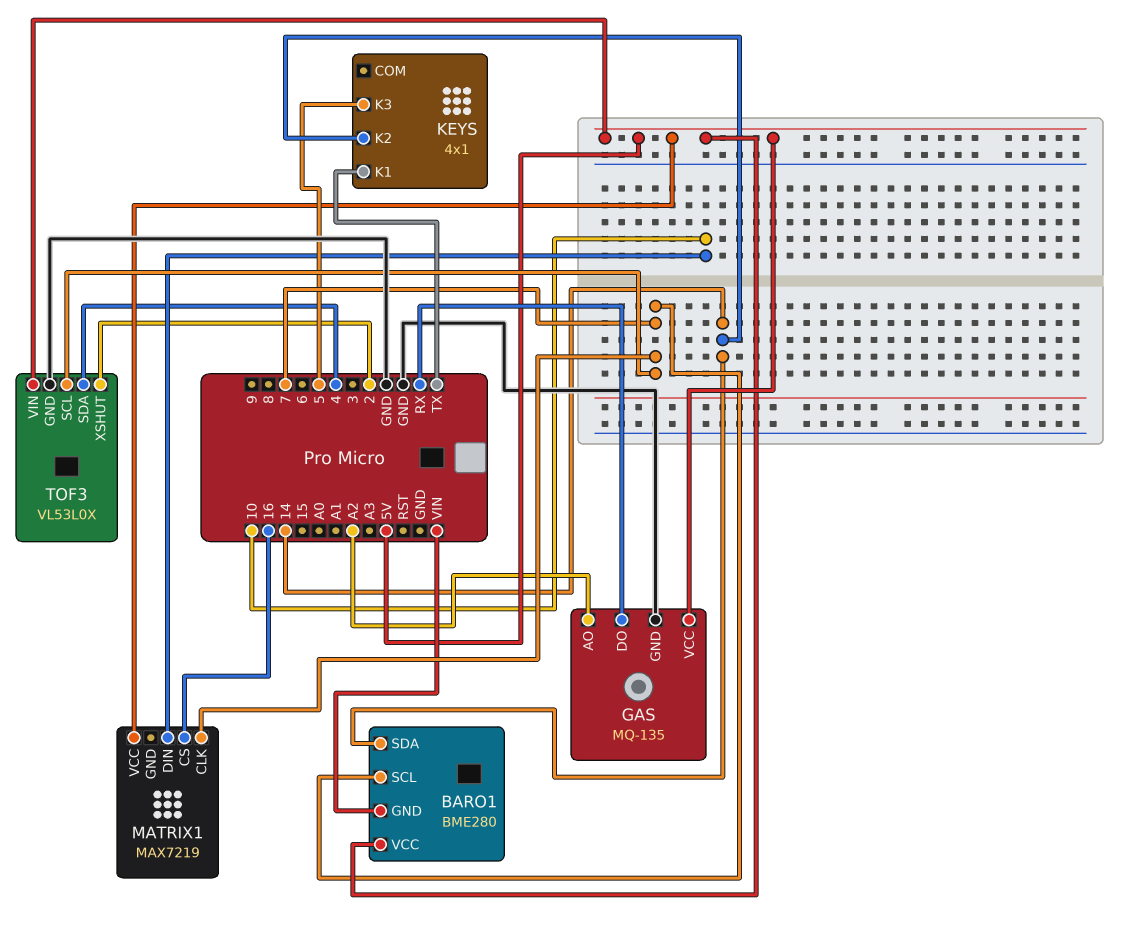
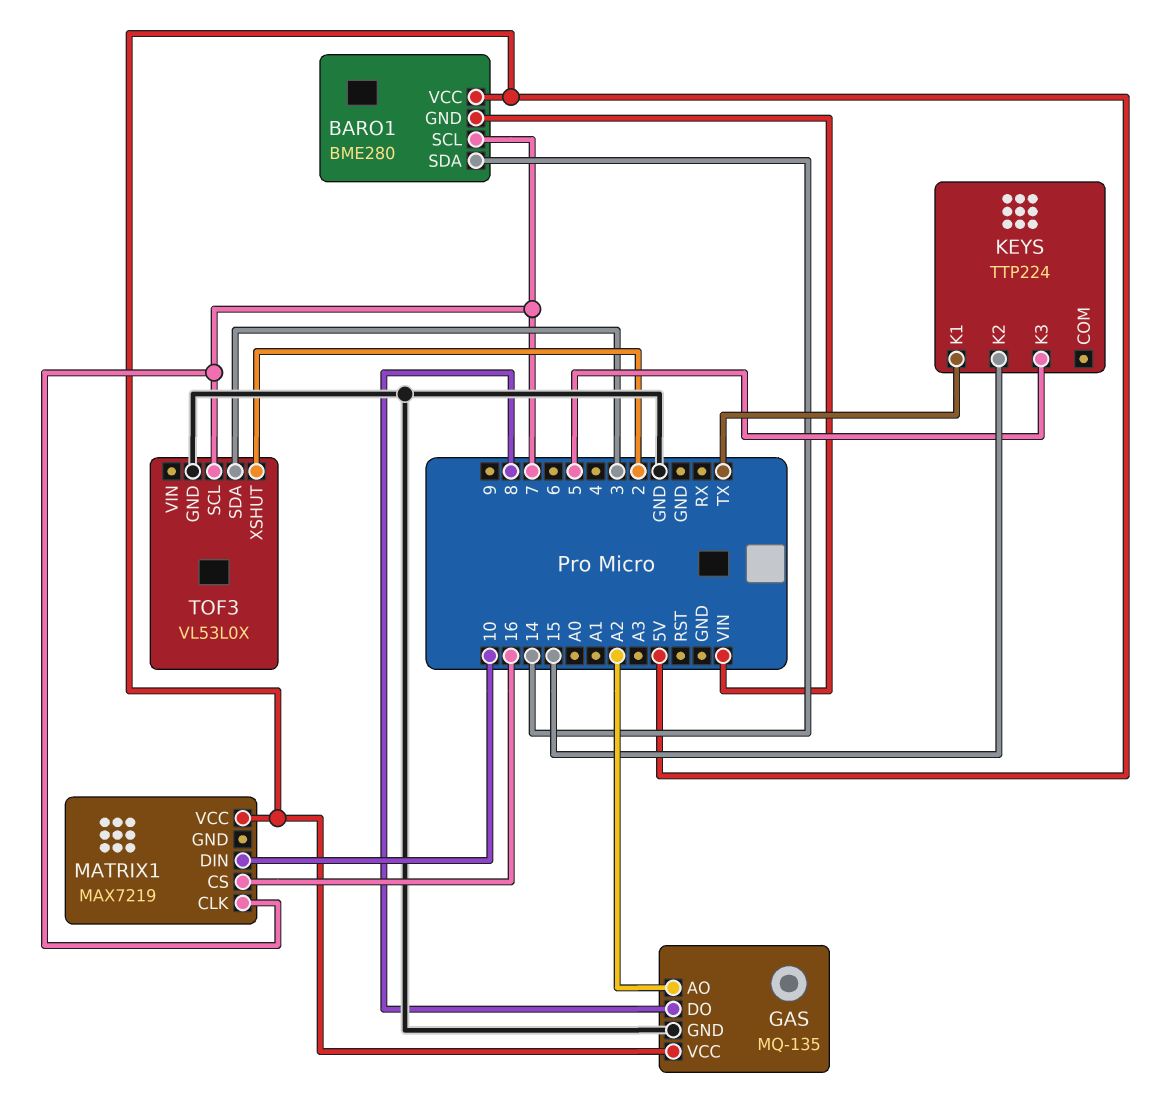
GAS pin DO: RX -> 8
KEYS: 4x1 -> TTP224
KEYS pin K2: 14 -> 15
TOF3 pin SDA: 4 -> 3
TOF3 pin VIN: 5V -> none

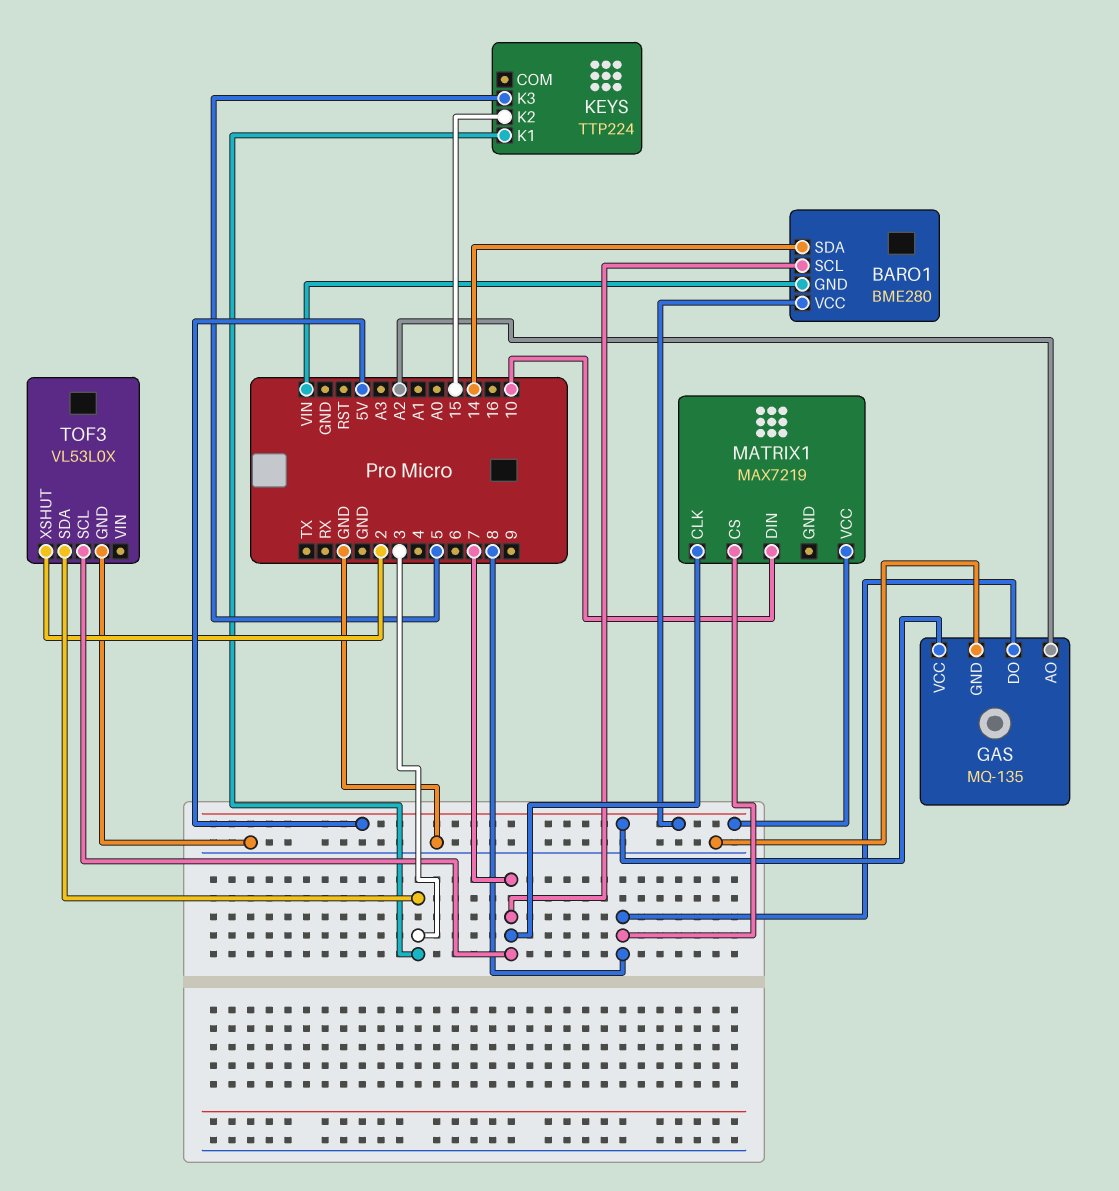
KEYS pin K1: TX -> 3
MATRIX1 pin CS: 16 -> 8

